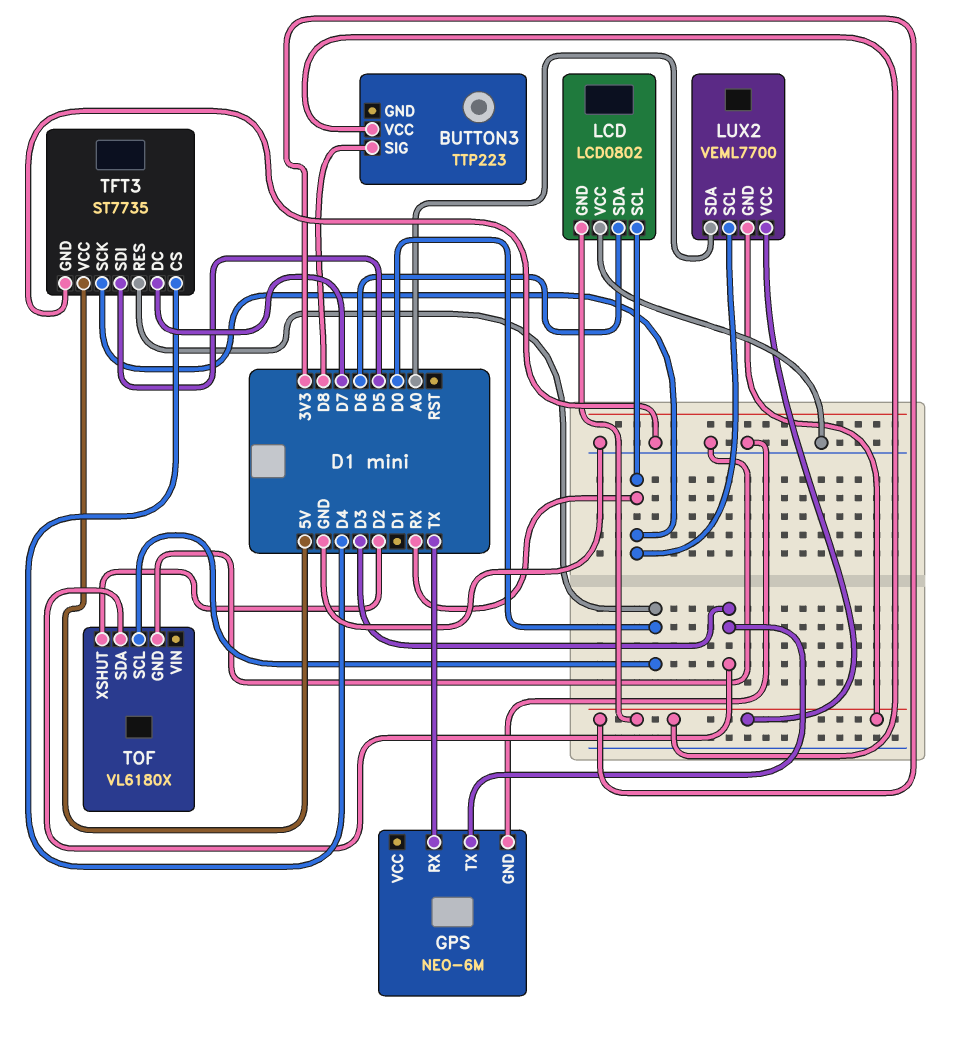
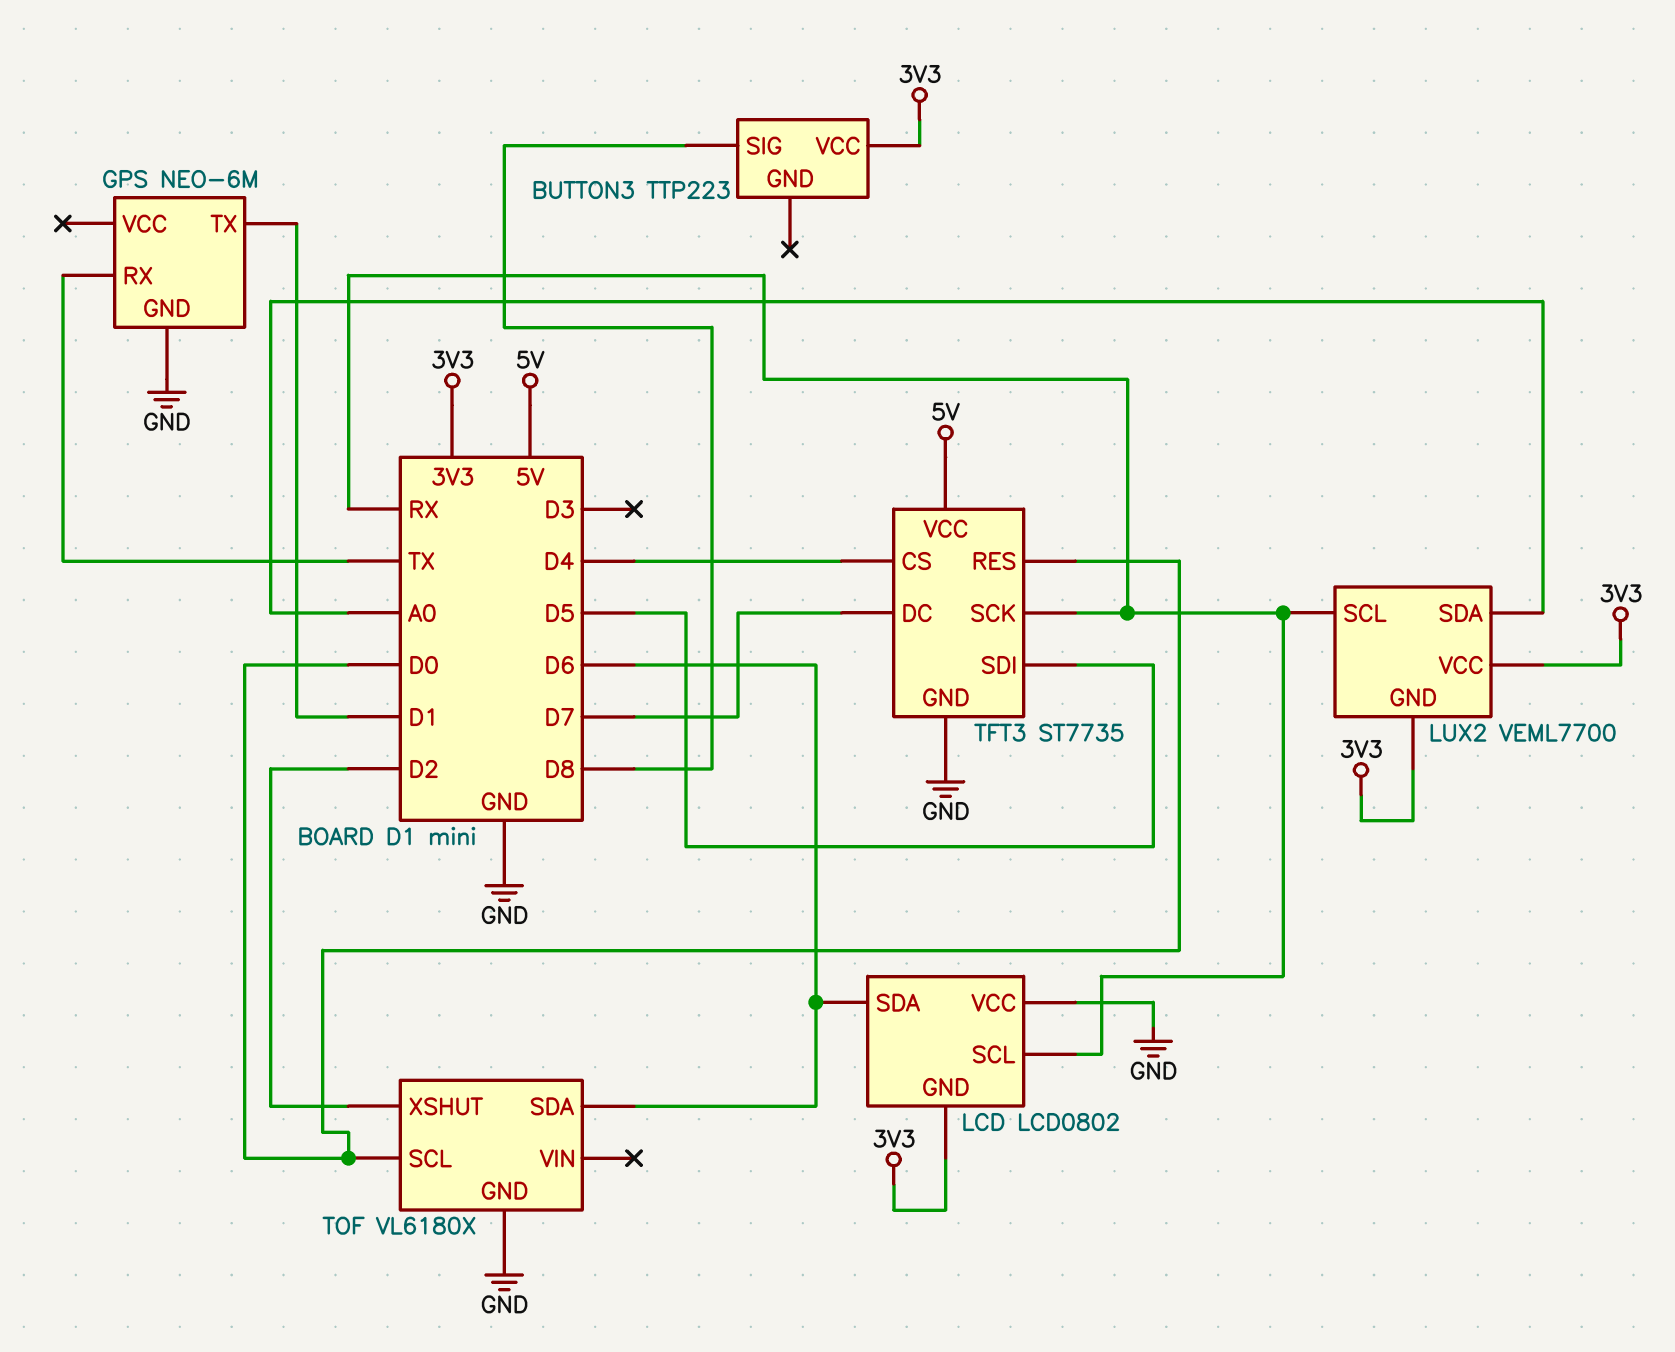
GPS pin TX: D3 -> D1
TOF pin SDA: D3 -> D6

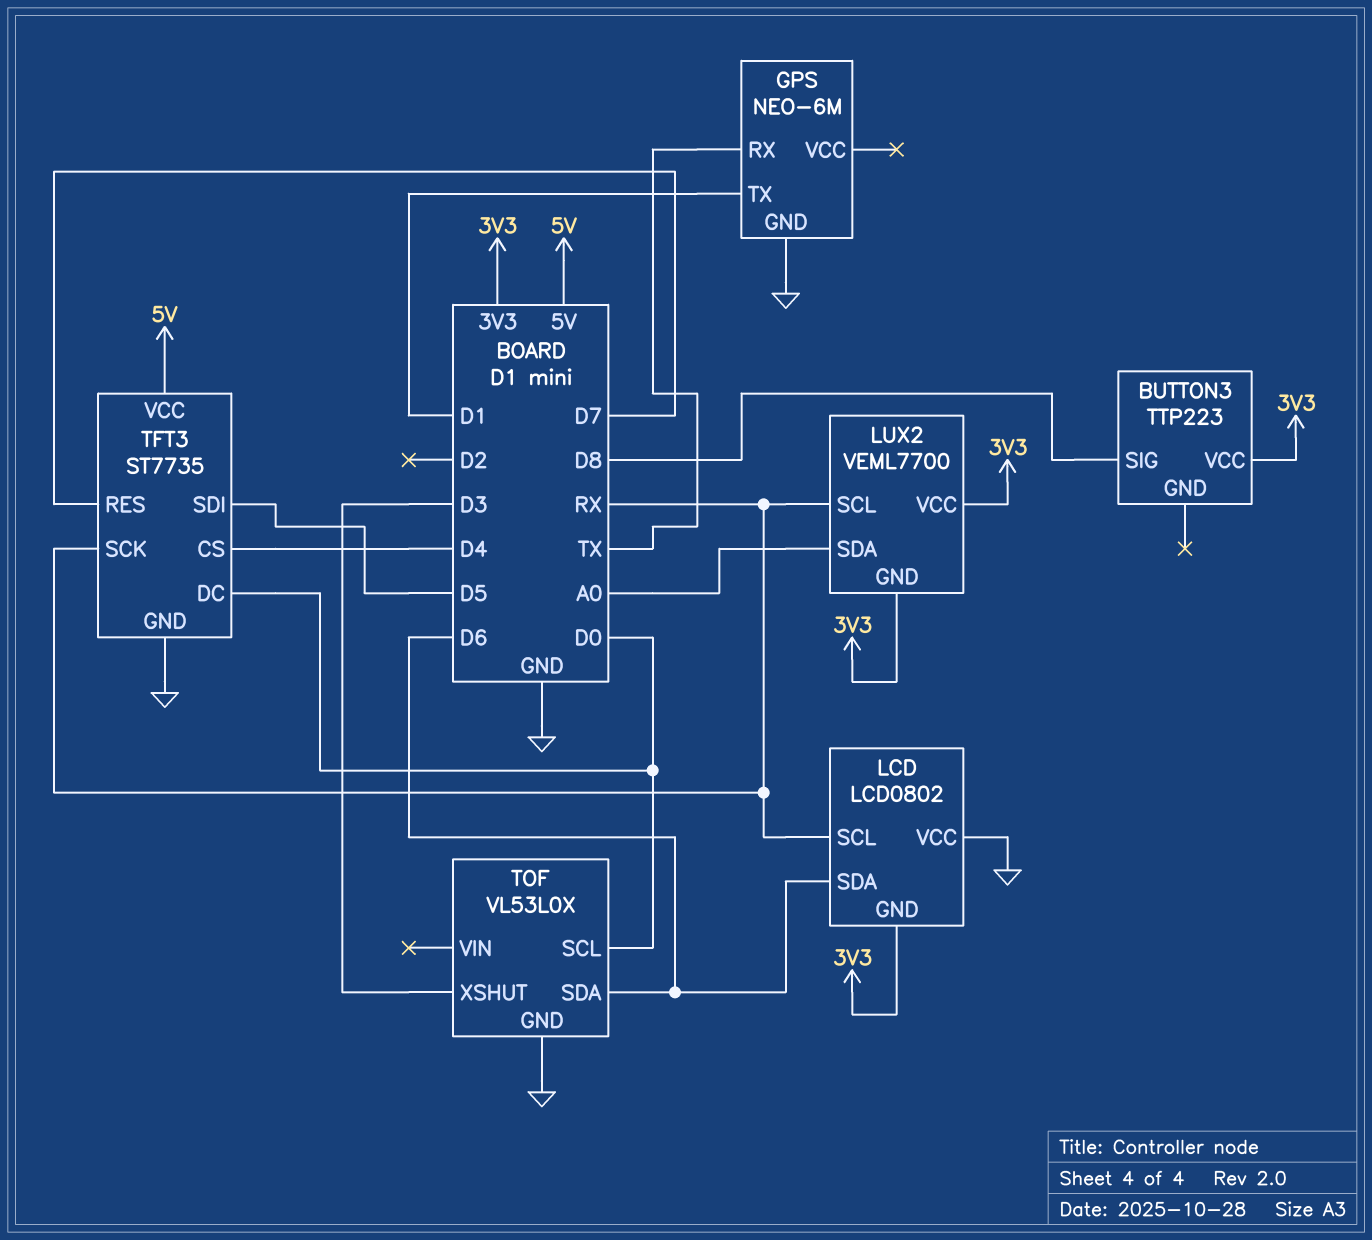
TFT3 pin DC: D7 -> D0
TFT3 pin RES: D0 -> D7
TOF: VL6180X -> VL53L0X
TOF pin XSHUT: D2 -> D3

